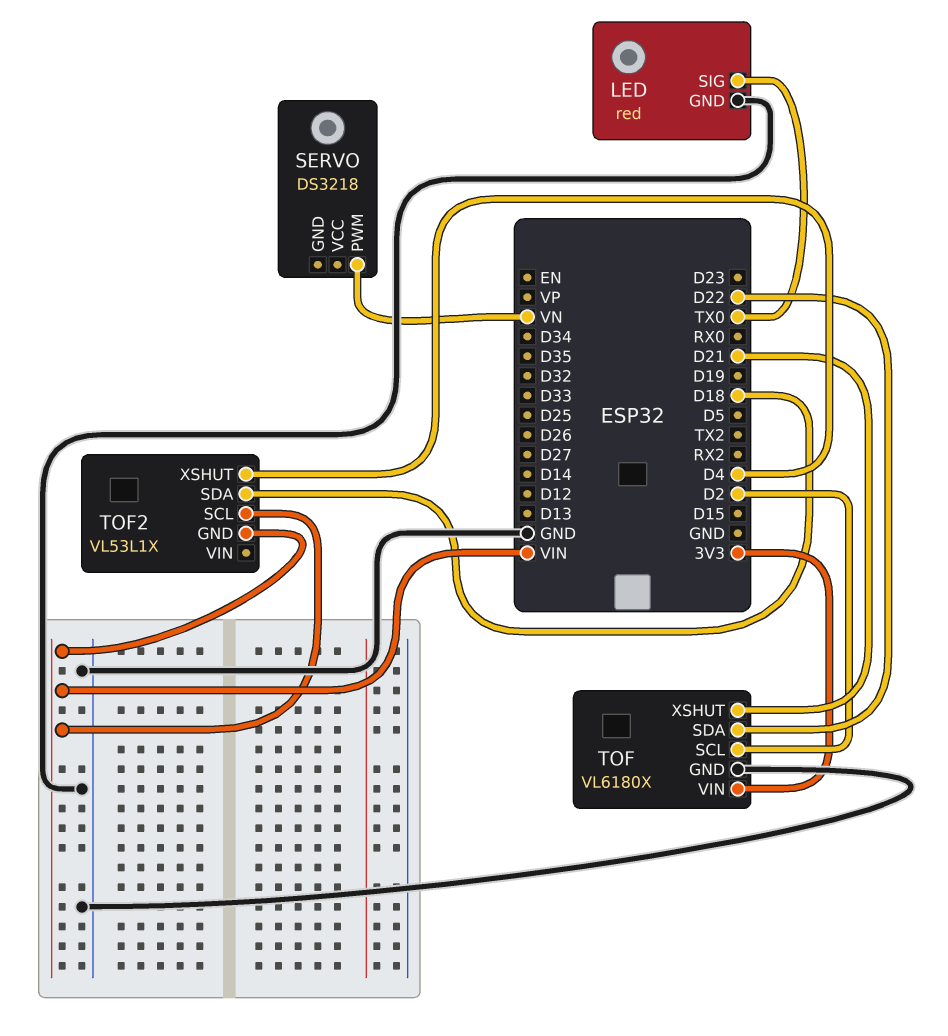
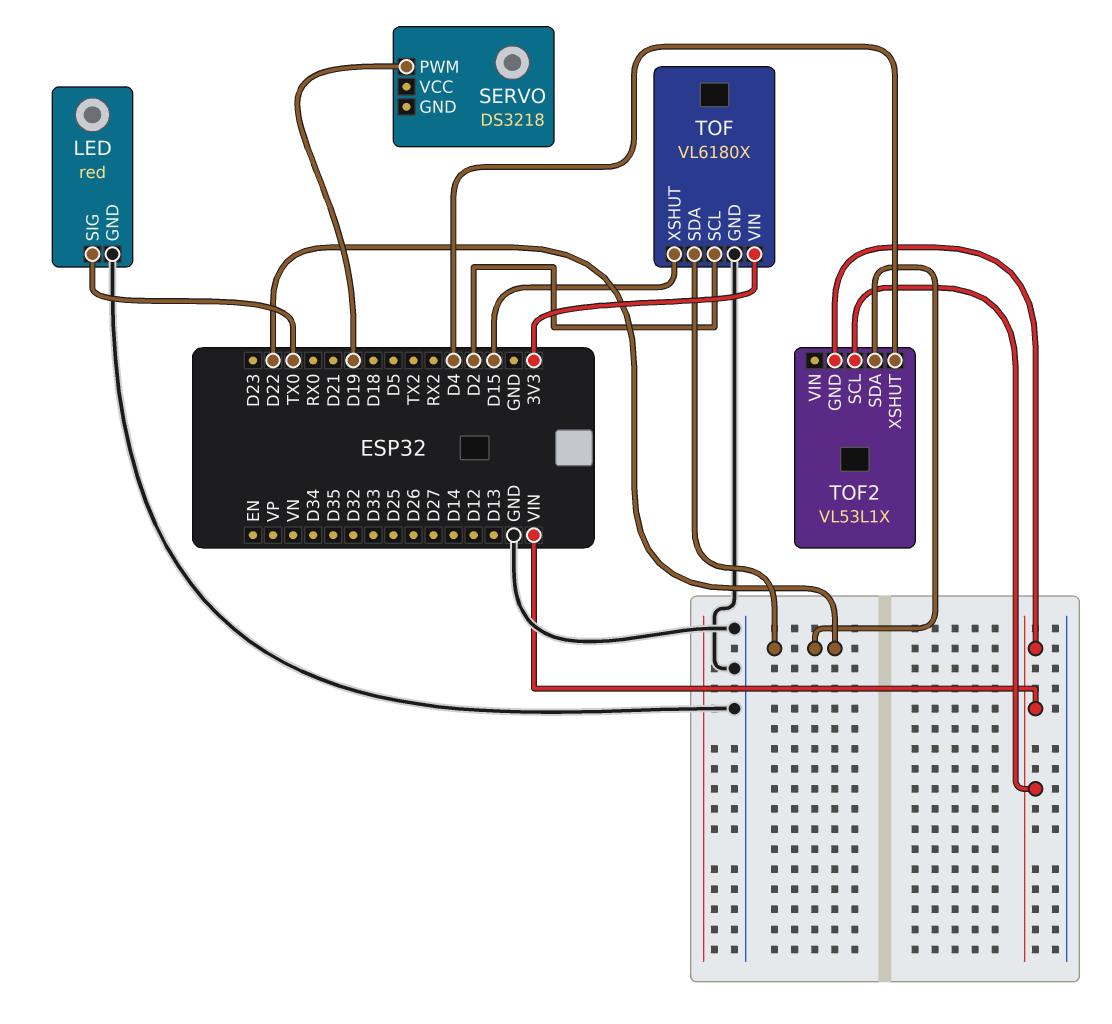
SERVO pin PWM: VN -> D19
TOF pin XSHUT: D21 -> D15
TOF2 pin SDA: D18 -> D22

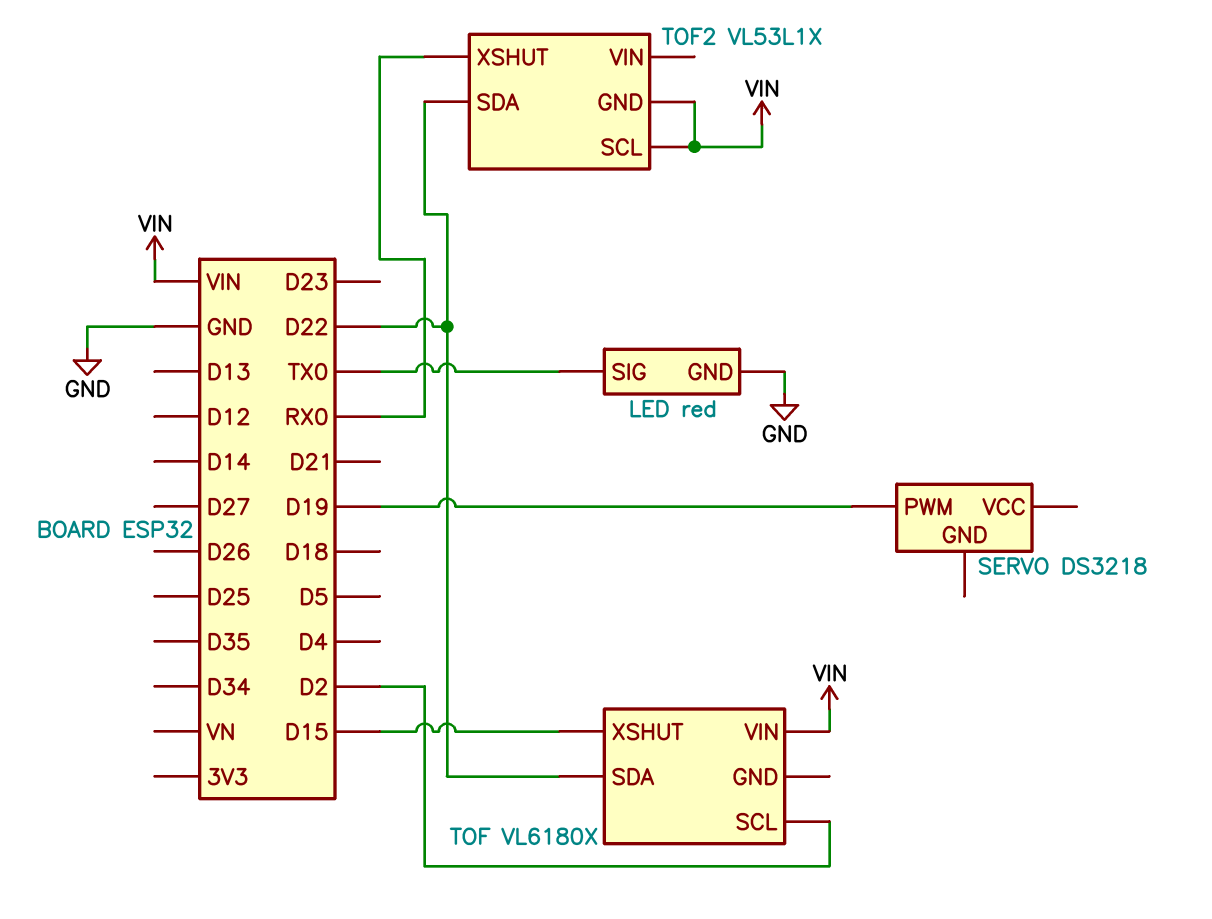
TOF pin GND: GND -> none
TOF pin VIN: 3V3 -> VIN
TOF2 pin XSHUT: D4 -> RX0

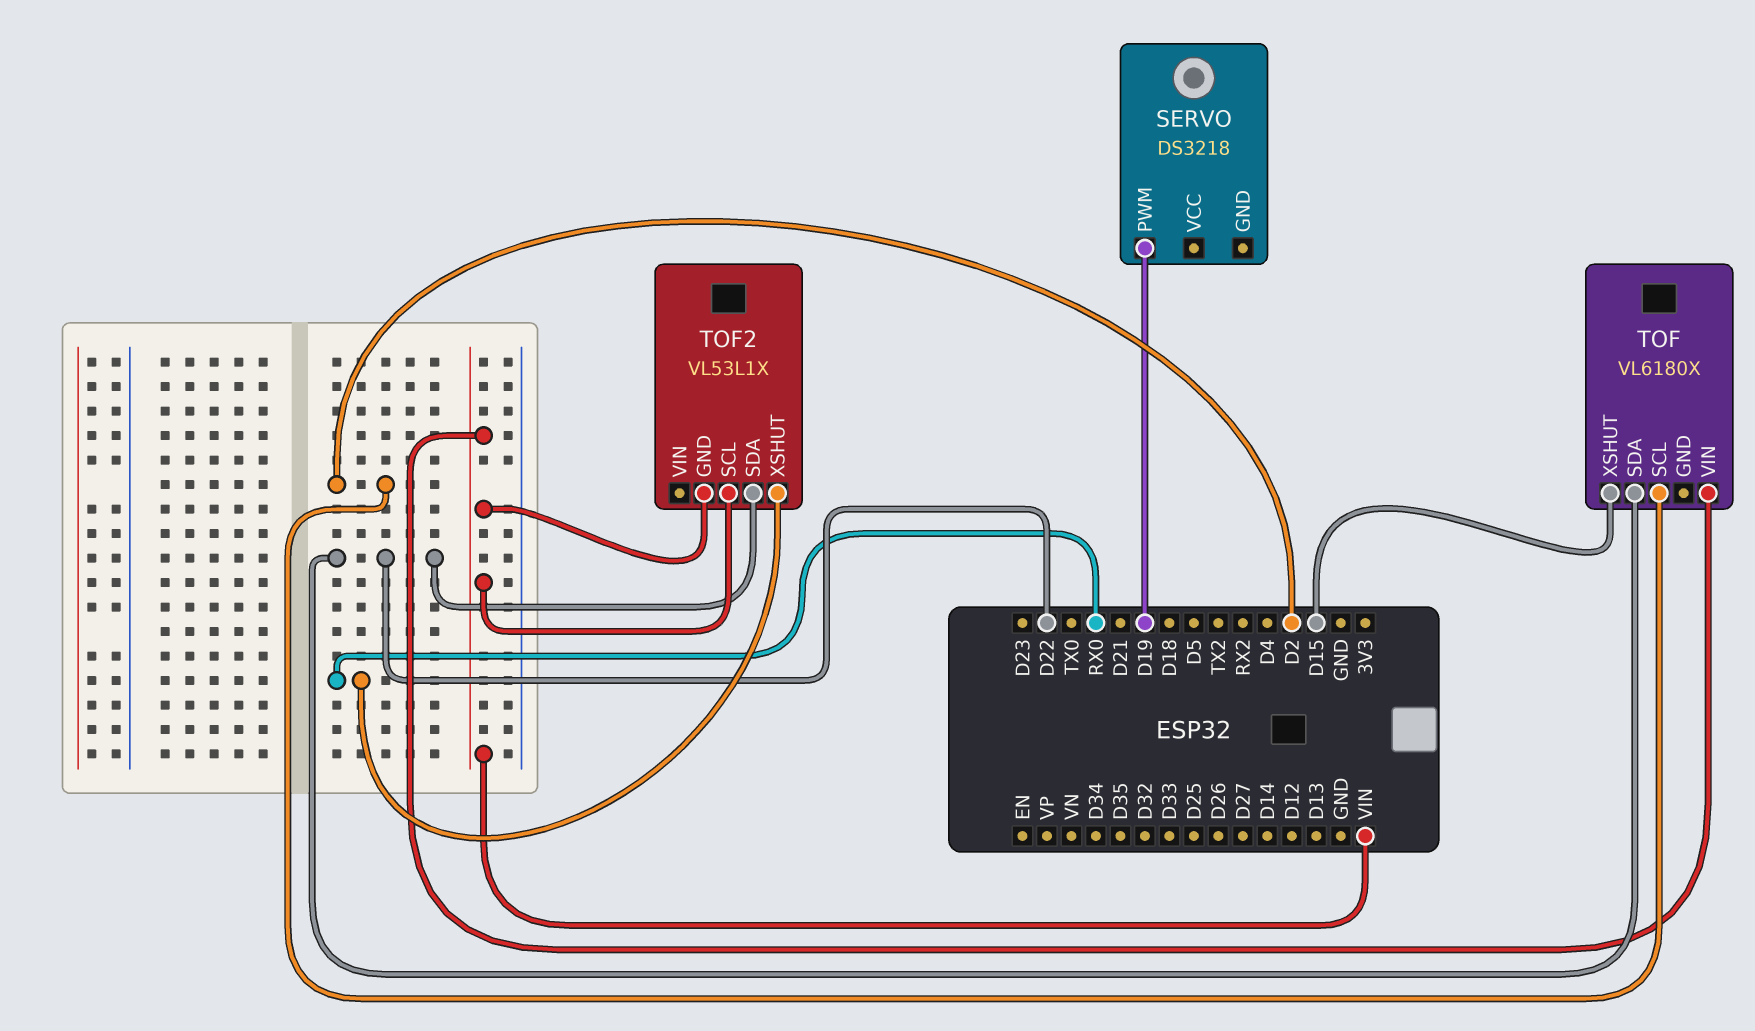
LED: red -> none
LED pin GND: GND -> none
LED pin SIG: TX0 -> none

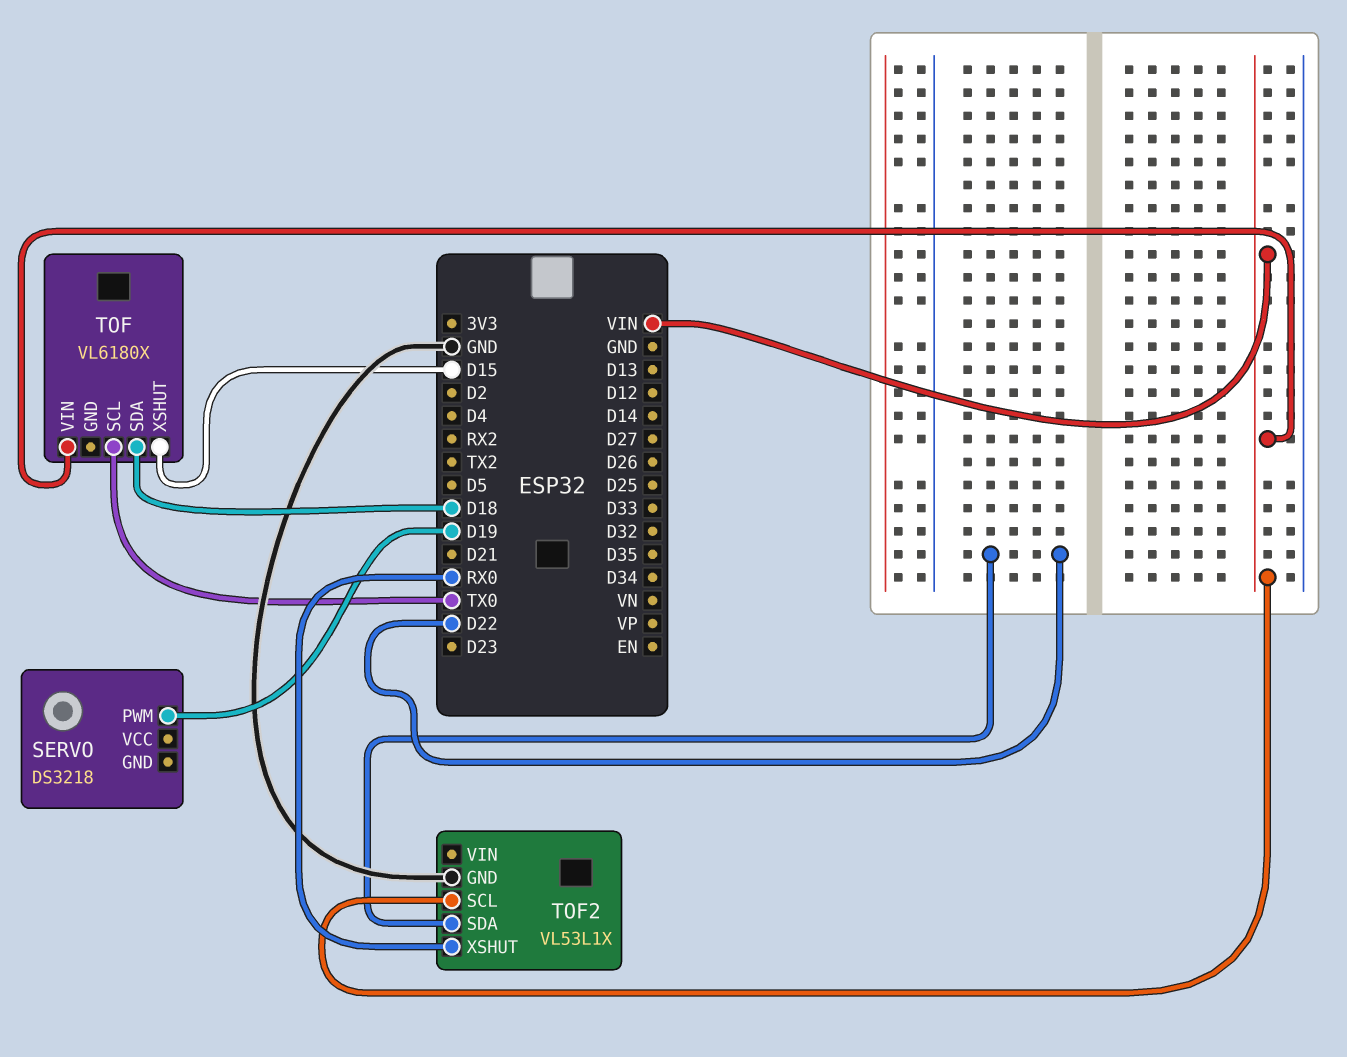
TOF pin SCL: D2 -> TX0
TOF pin SDA: D22 -> D18
TOF2 pin GND: VIN -> GND

